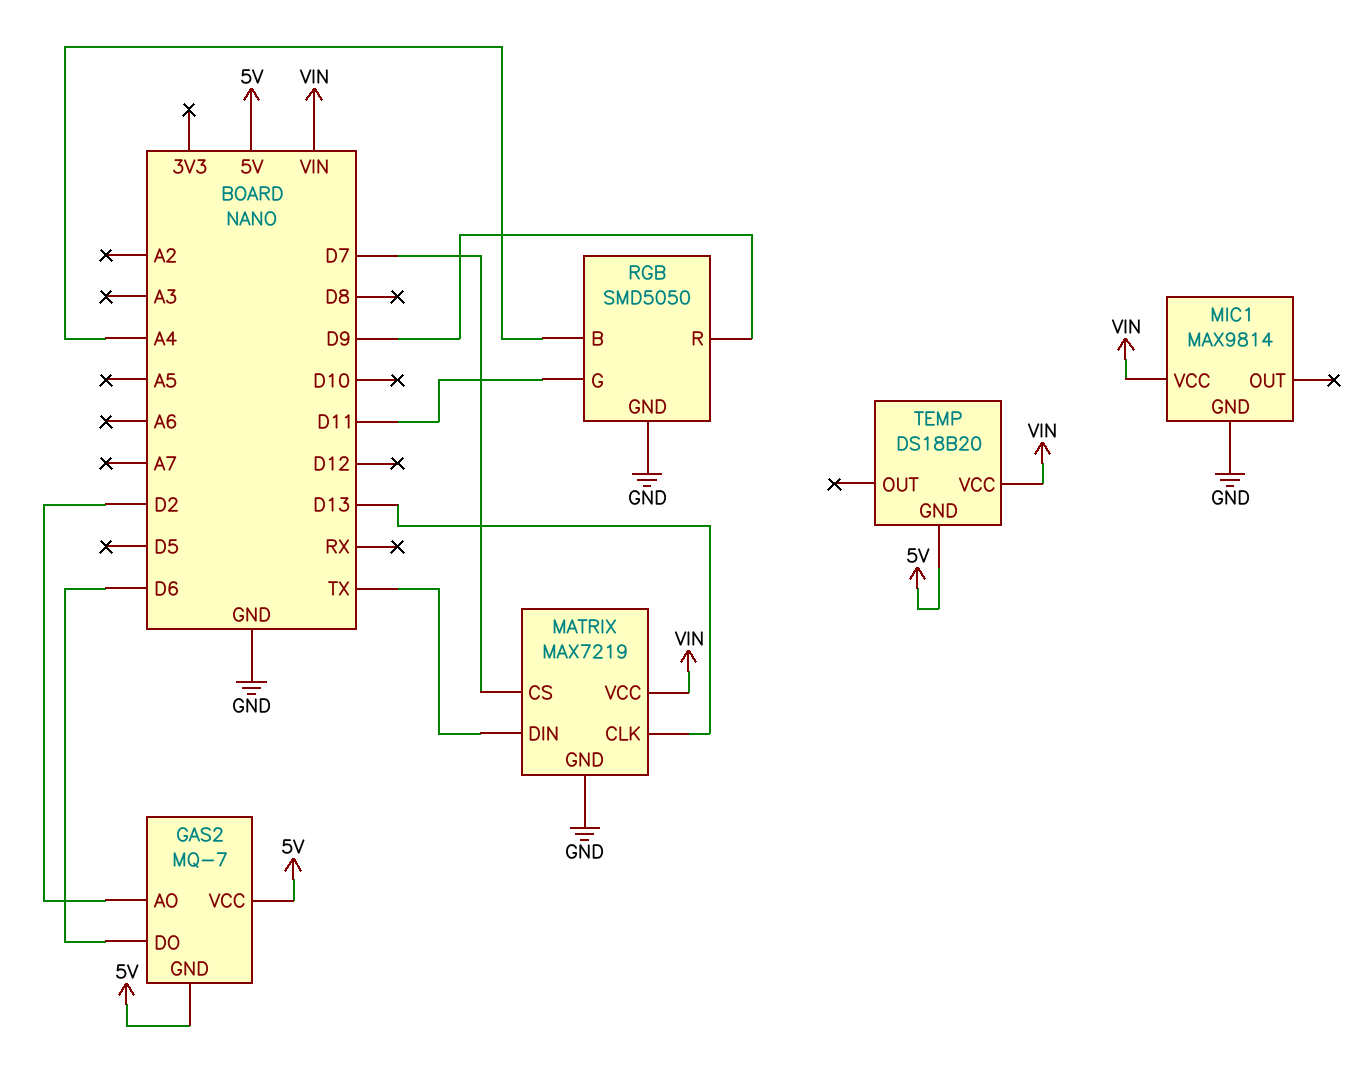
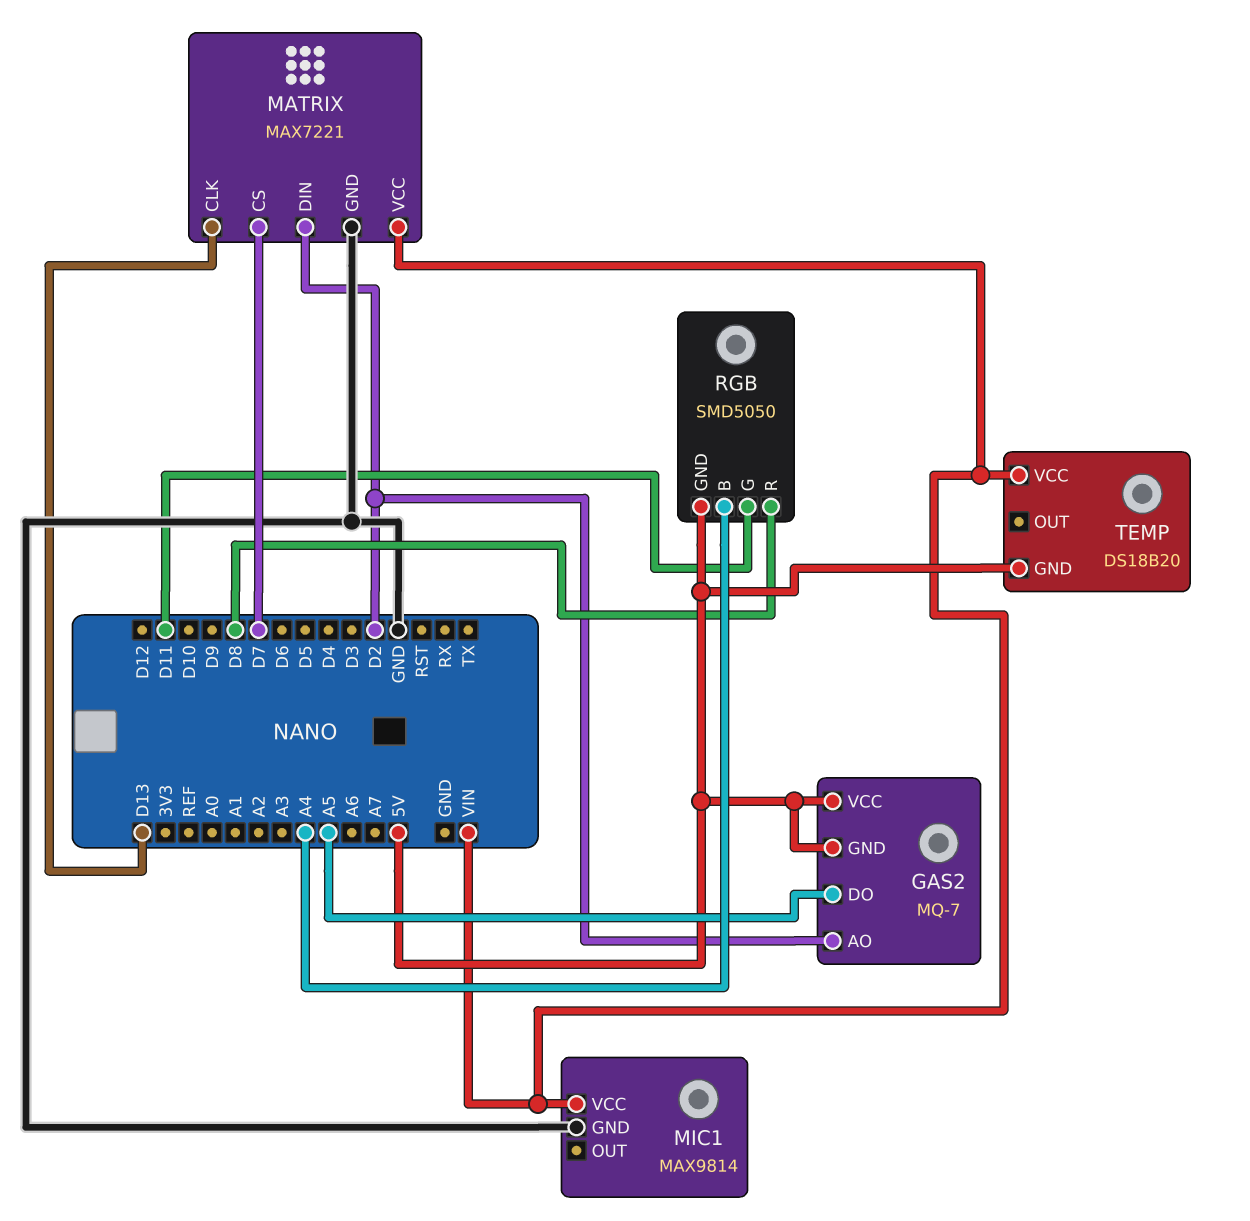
GAS2 pin DO: D6 -> A5
MATRIX: MAX7219 -> MAX7221
MATRIX pin DIN: TX -> D2
RGB pin GND: GND -> 5V
RGB pin R: D9 -> D8

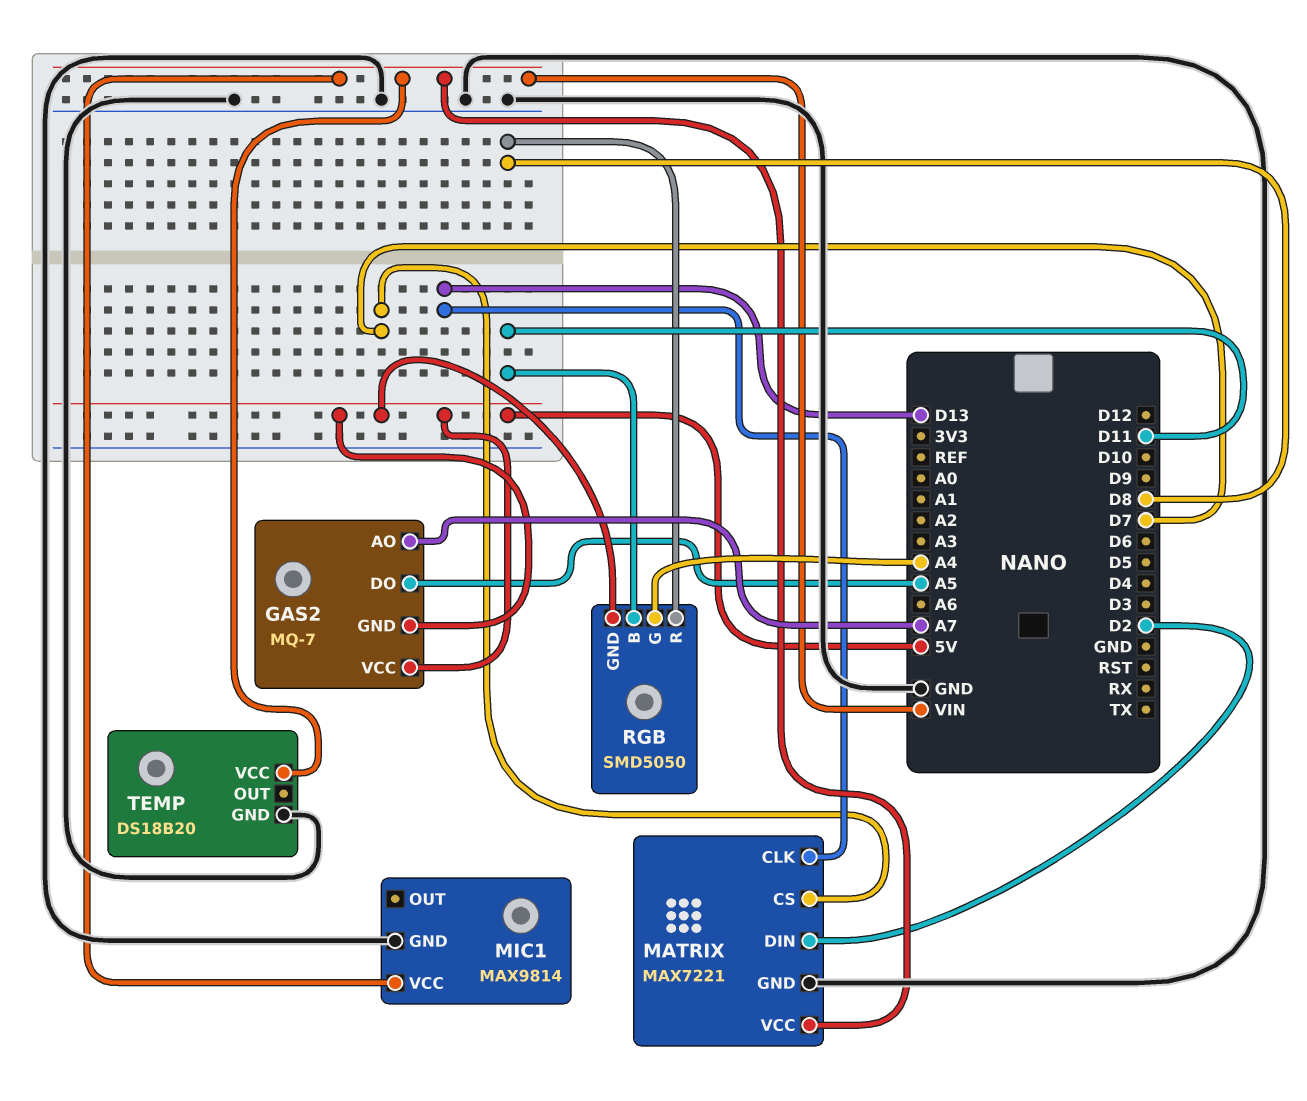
GAS2 pin AO: D2 -> A7
RGB pin B: A4 -> D11
RGB pin G: D11 -> A4
TEMP pin GND: 5V -> GND

